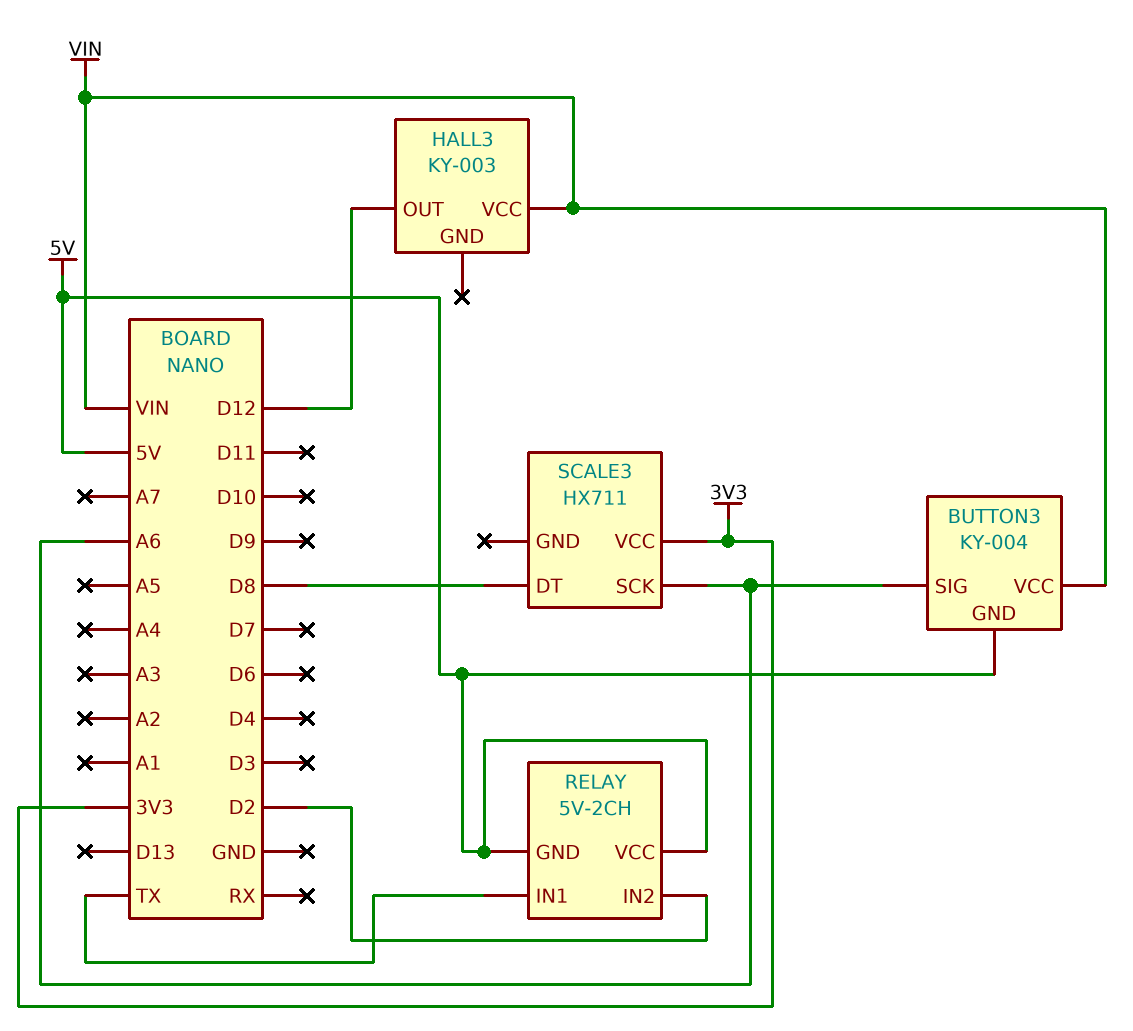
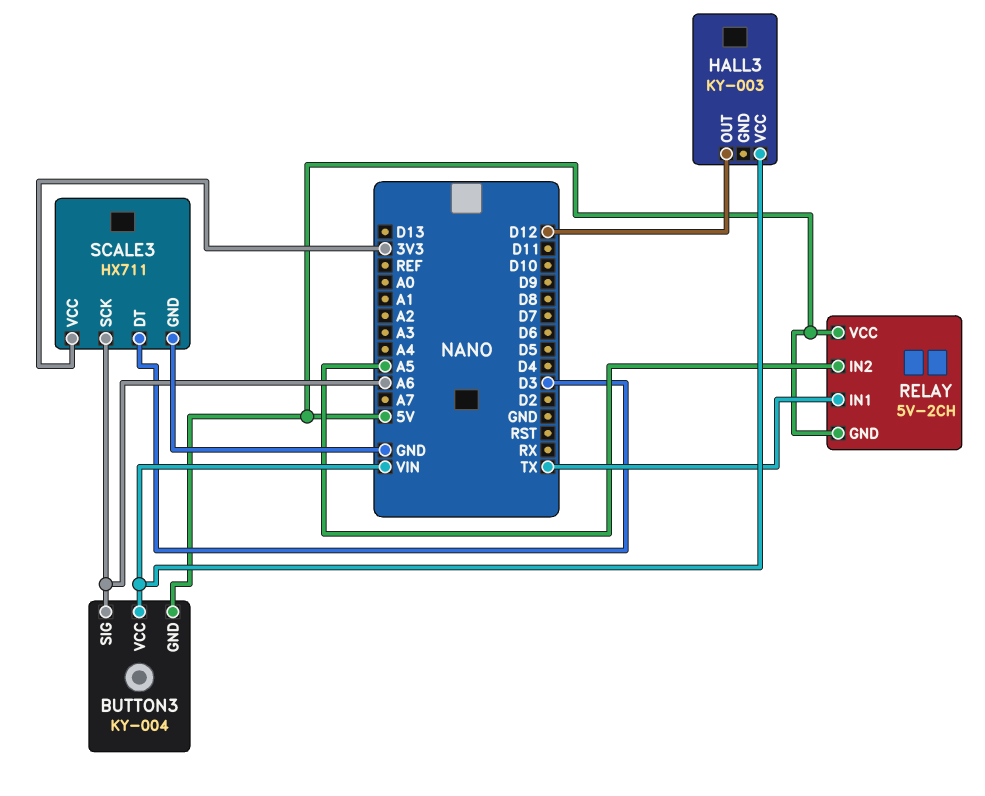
RELAY pin IN2: D2 -> A5
SCALE3 pin DT: D8 -> D3
SCALE3 pin GND: none -> GND

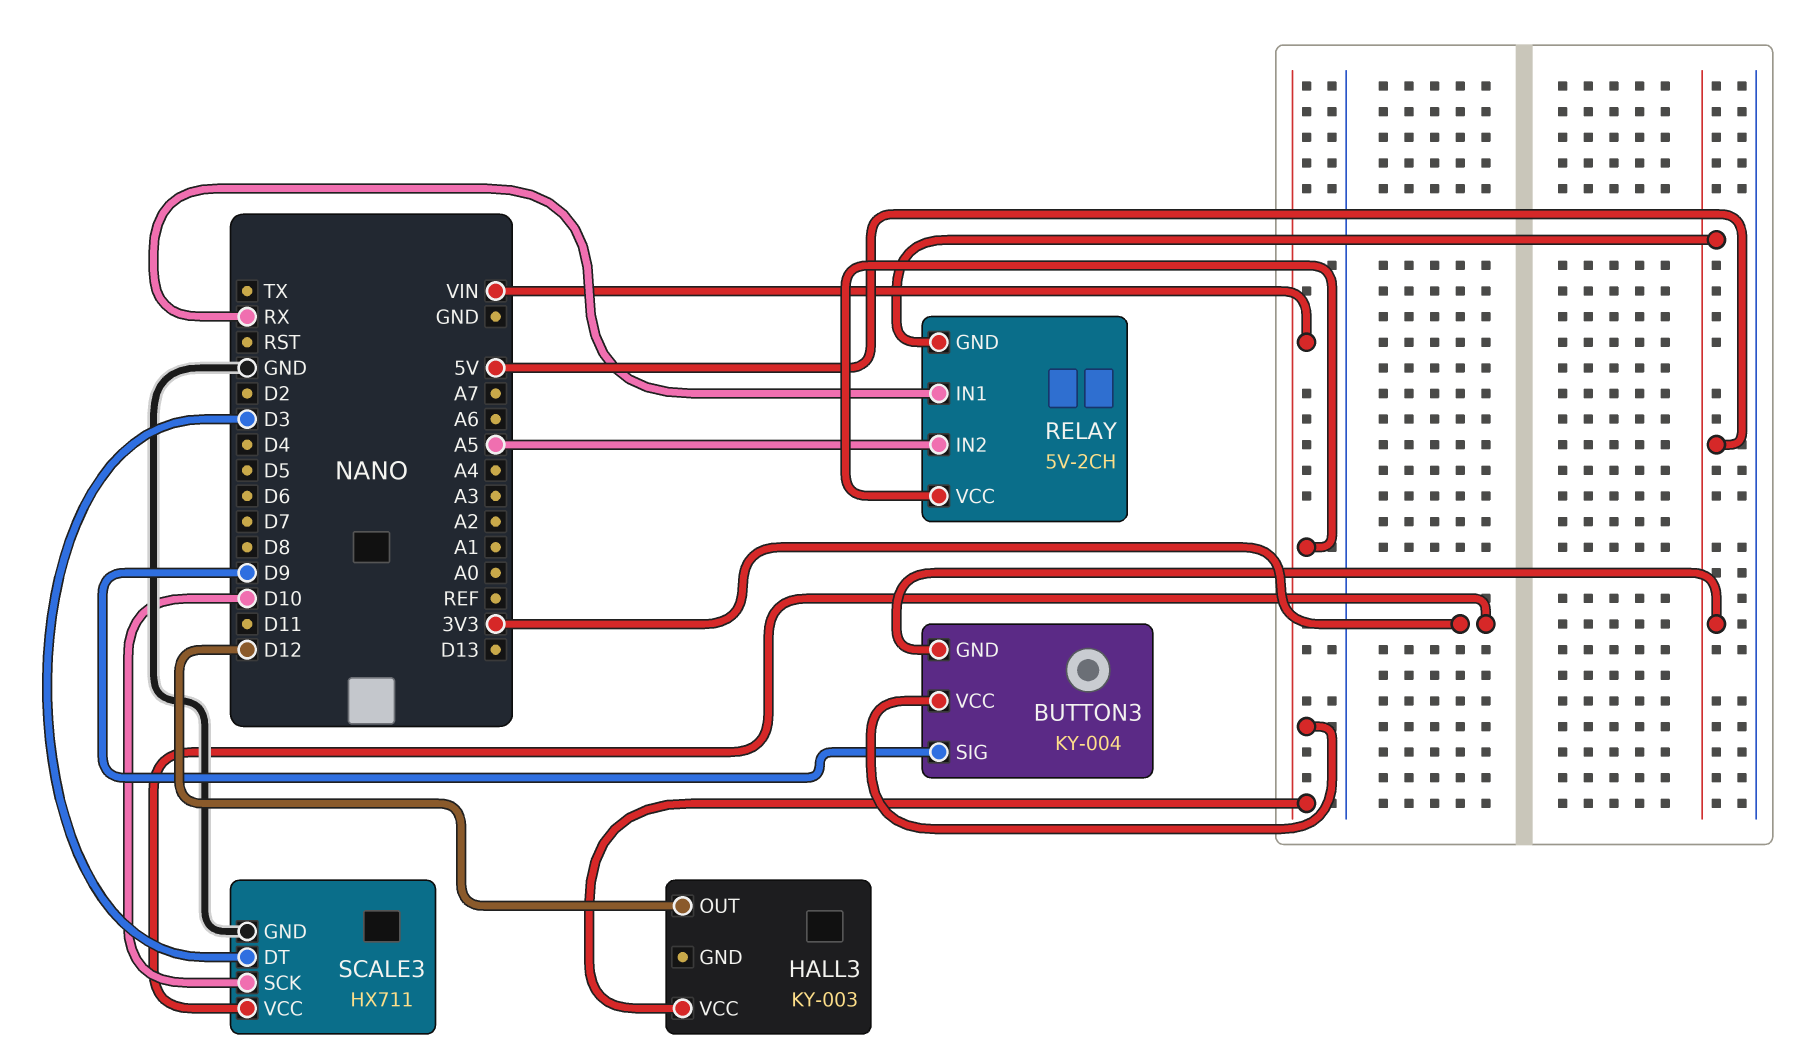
BUTTON3 pin SIG: A6 -> D9
RELAY pin IN1: TX -> RX
RELAY pin VCC: 5V -> VIN
SCALE3 pin SCK: A6 -> D10

